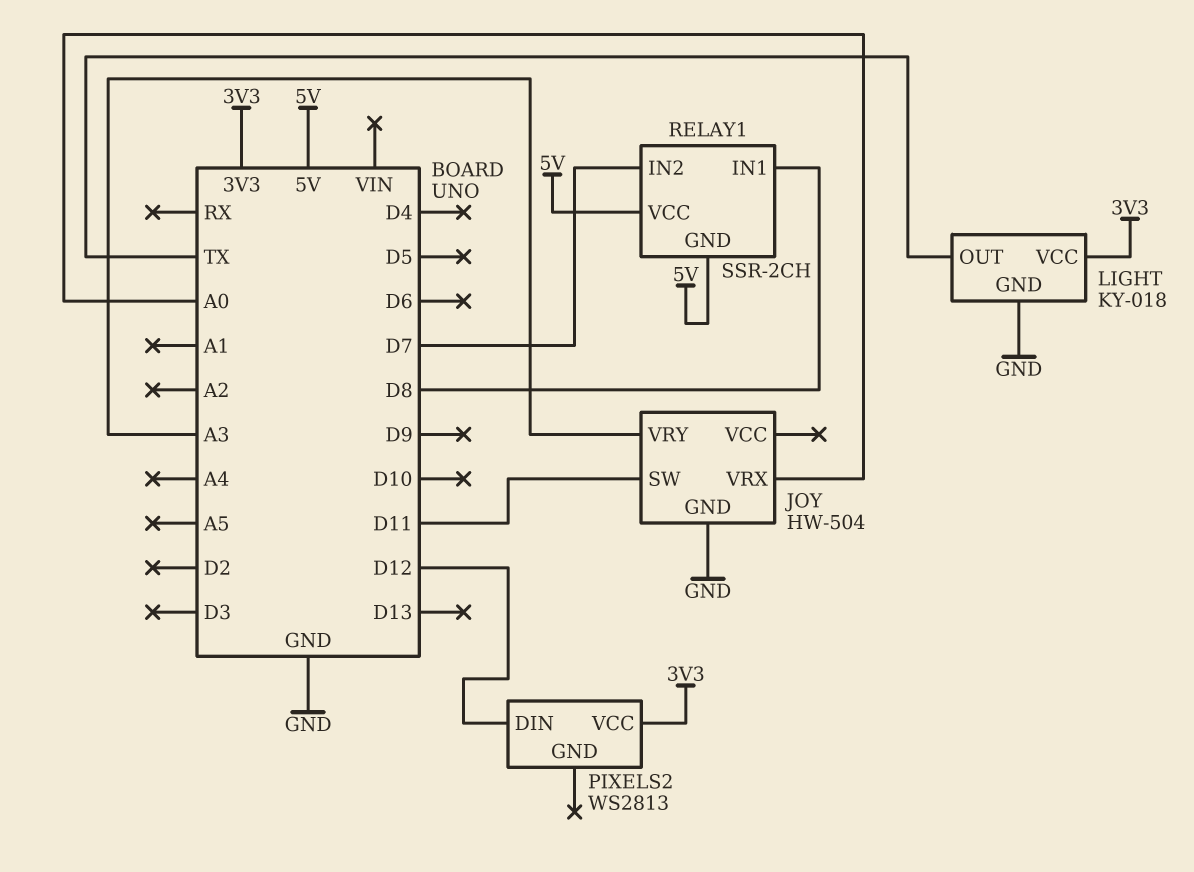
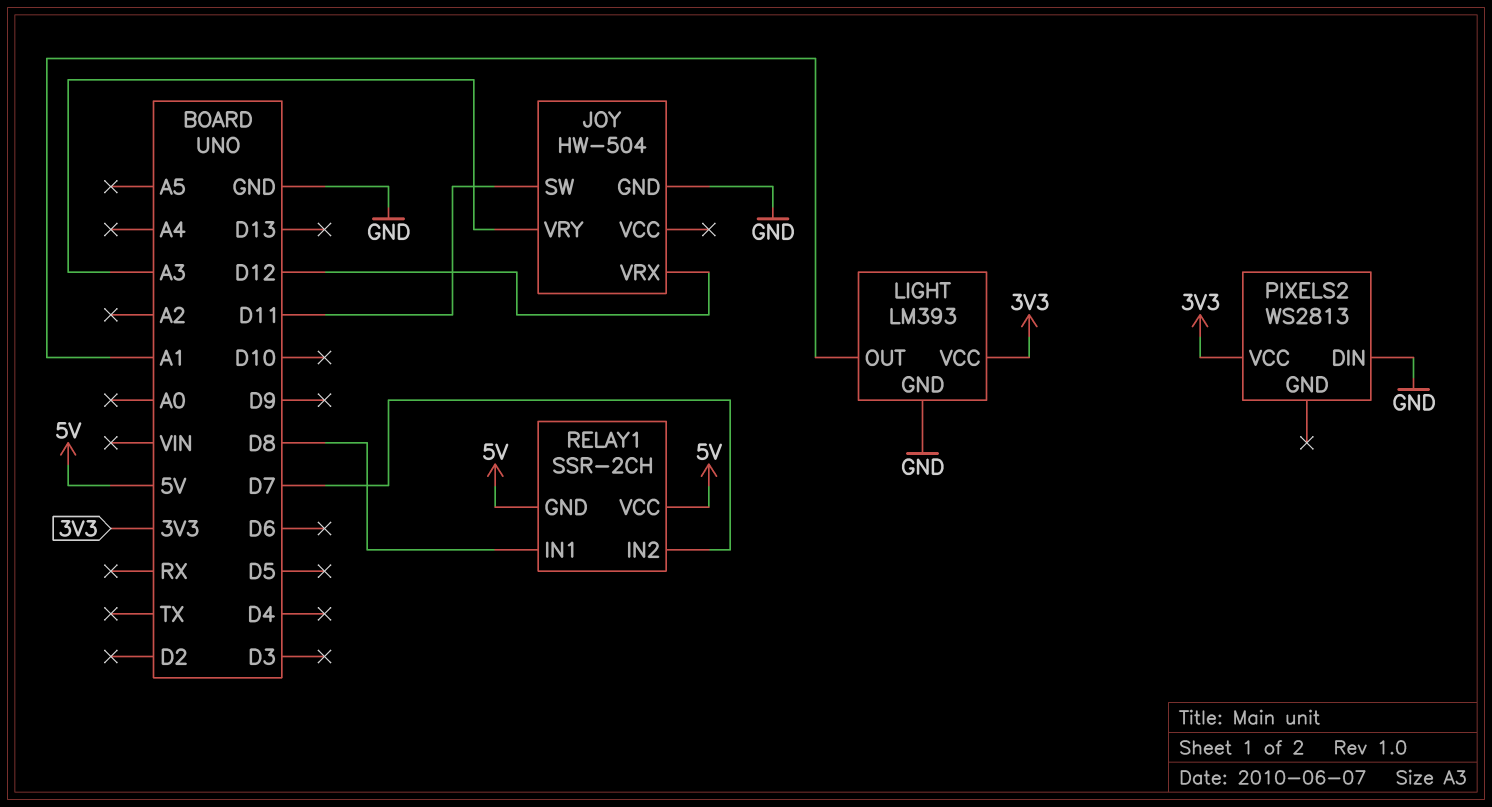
JOY pin VRX: A0 -> D12
LIGHT: KY-018 -> LM393
LIGHT pin OUT: TX -> A1
PIXELS2 pin DIN: D12 -> GND

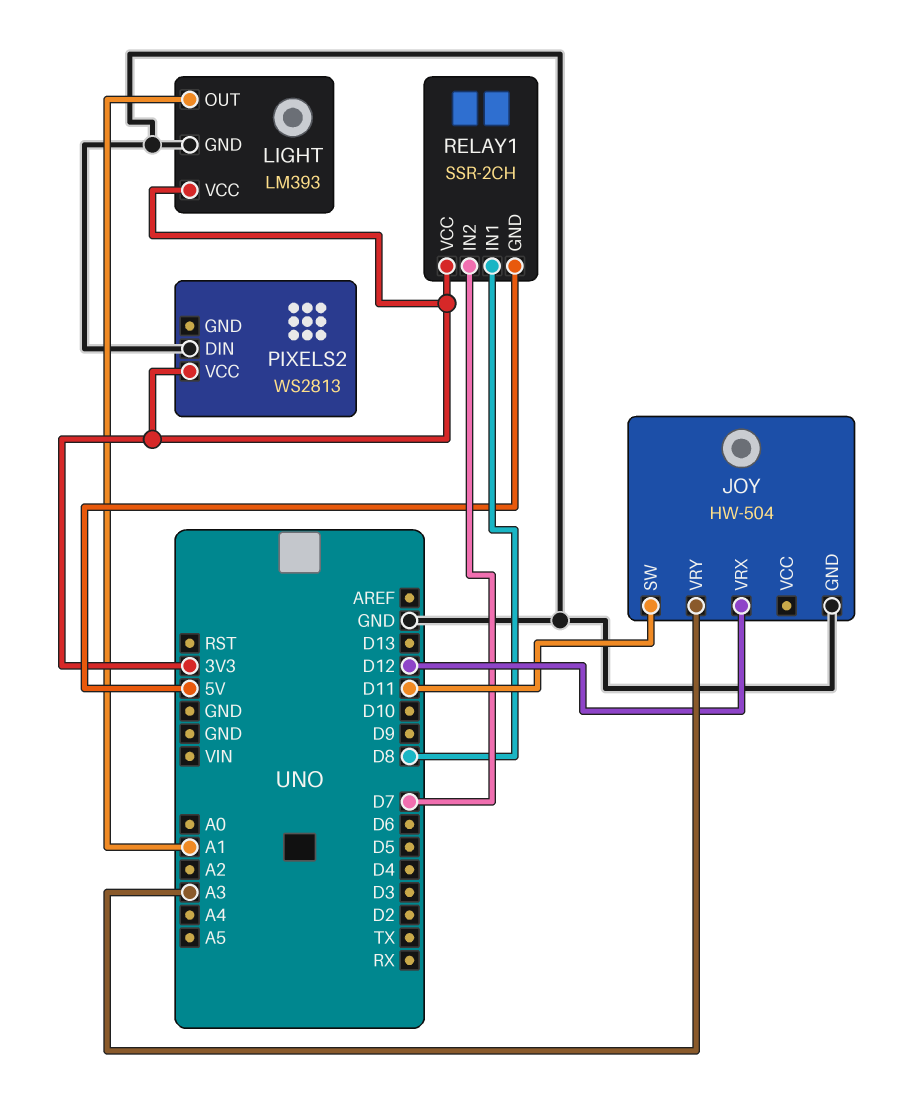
RELAY1 pin VCC: 5V -> 3V3

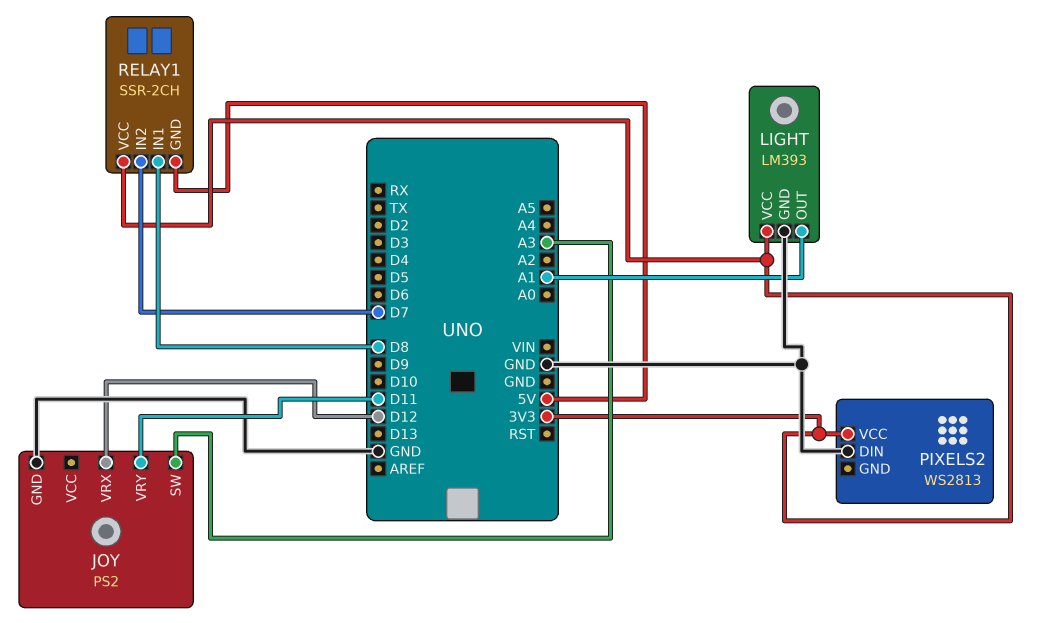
JOY: HW-504 -> PS2
JOY pin SW: D11 -> A3
JOY pin VRY: A3 -> D11

